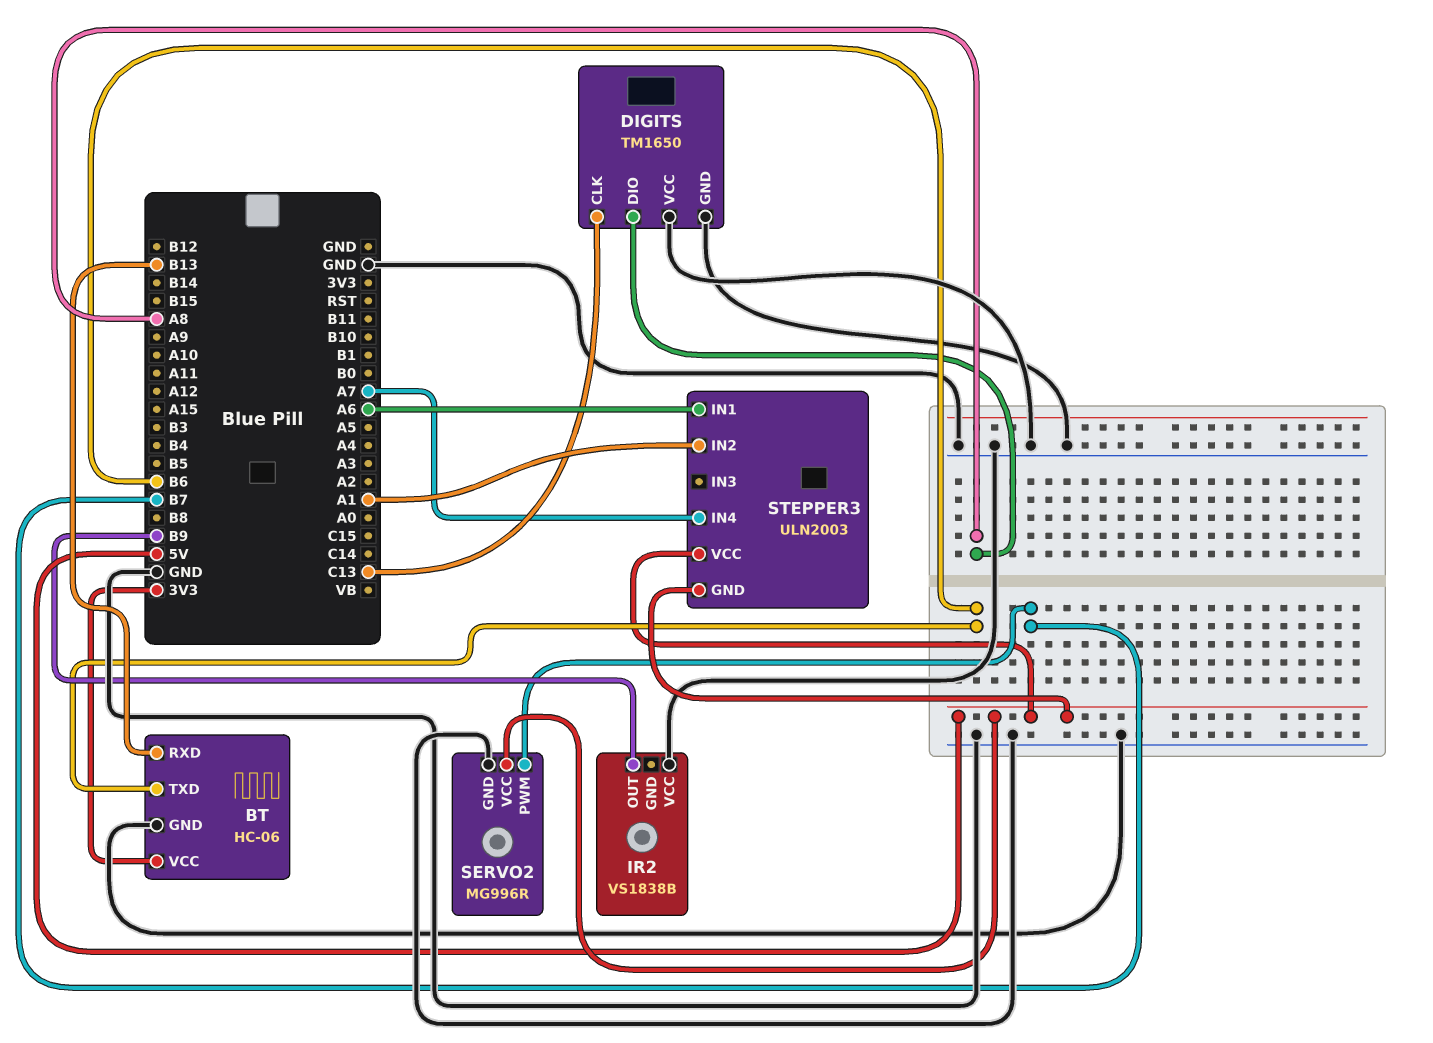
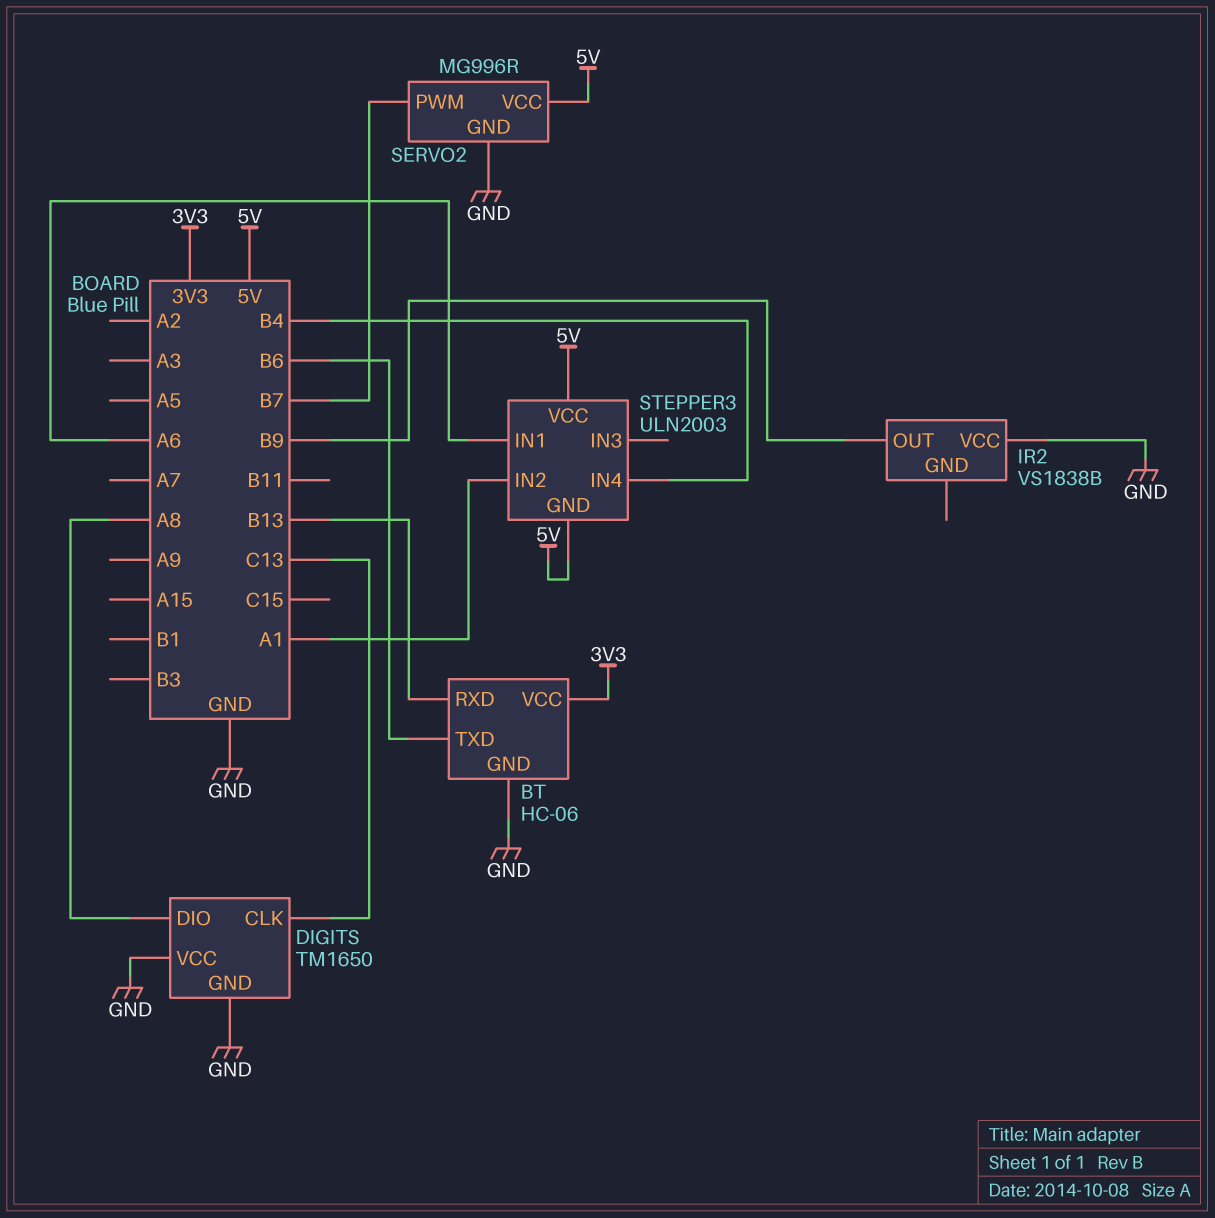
STEPPER3 pin IN4: A7 -> B4

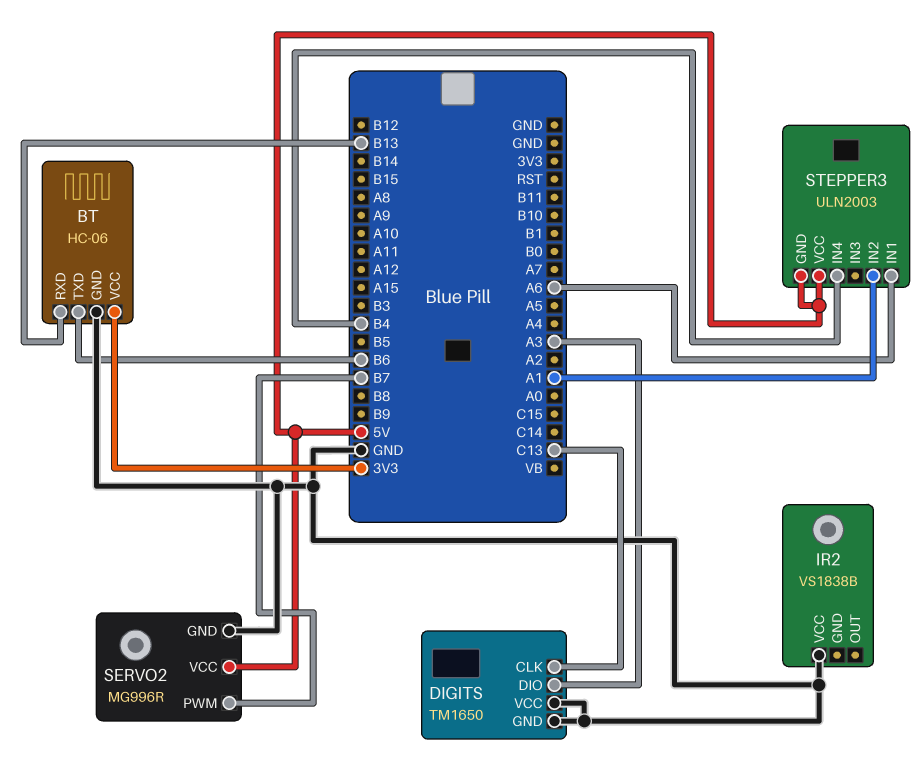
DIGITS pin DIO: A8 -> A3
IR2 pin OUT: B9 -> none

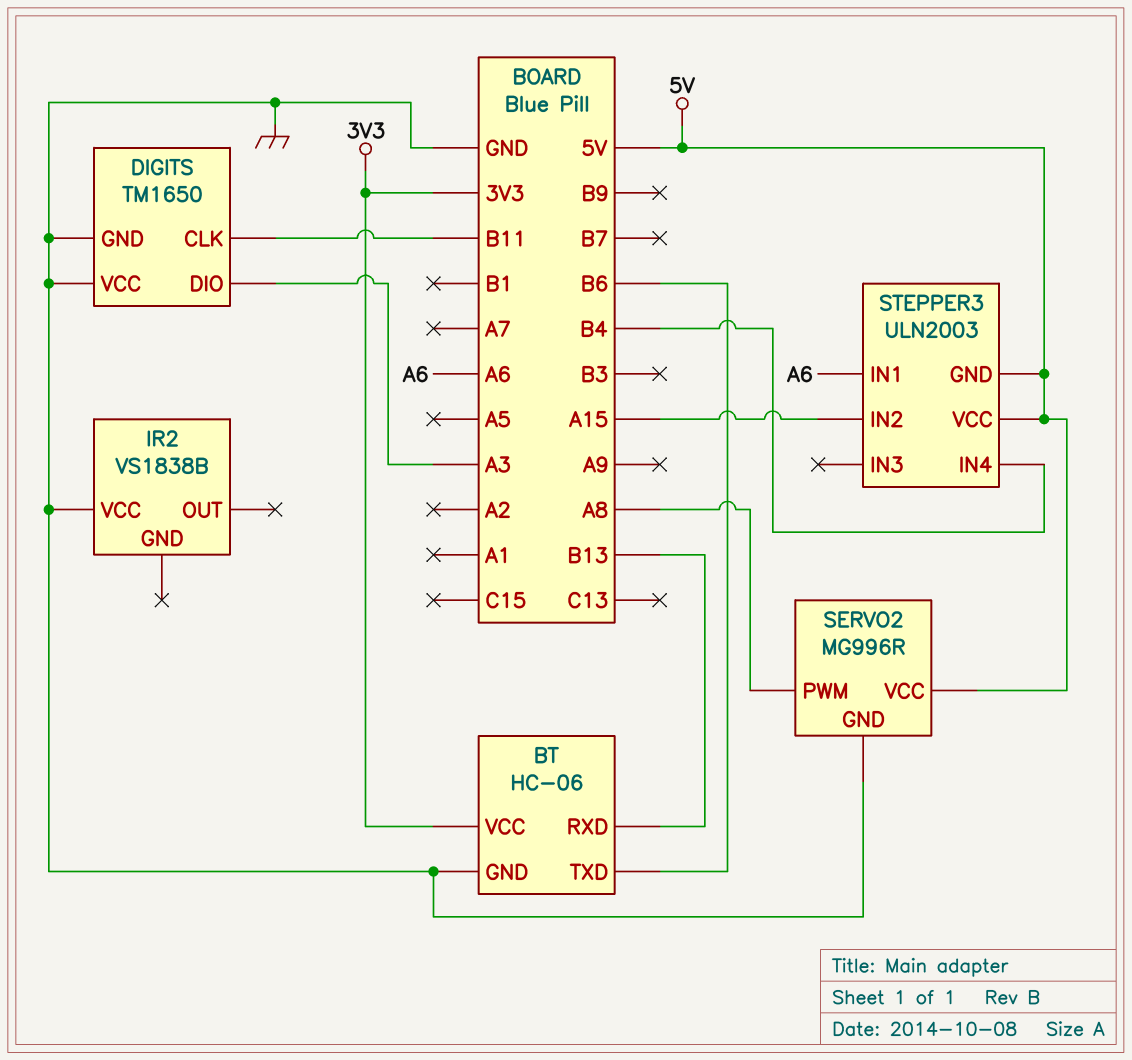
DIGITS pin CLK: C13 -> B11
SERVO2 pin PWM: B7 -> A8
STEPPER3 pin IN2: A1 -> A15

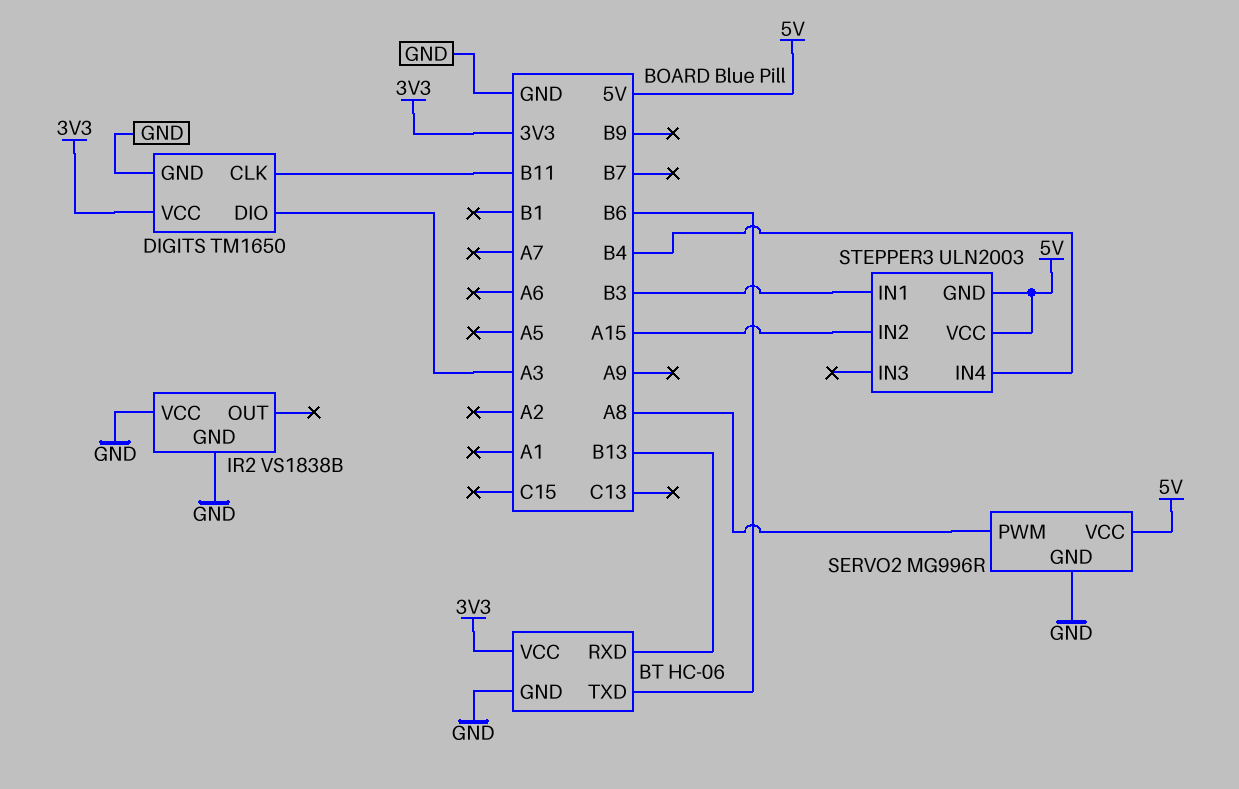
DIGITS pin VCC: GND -> 3V3
IR2 pin GND: none -> GND
STEPPER3 pin IN1: A6 -> B3

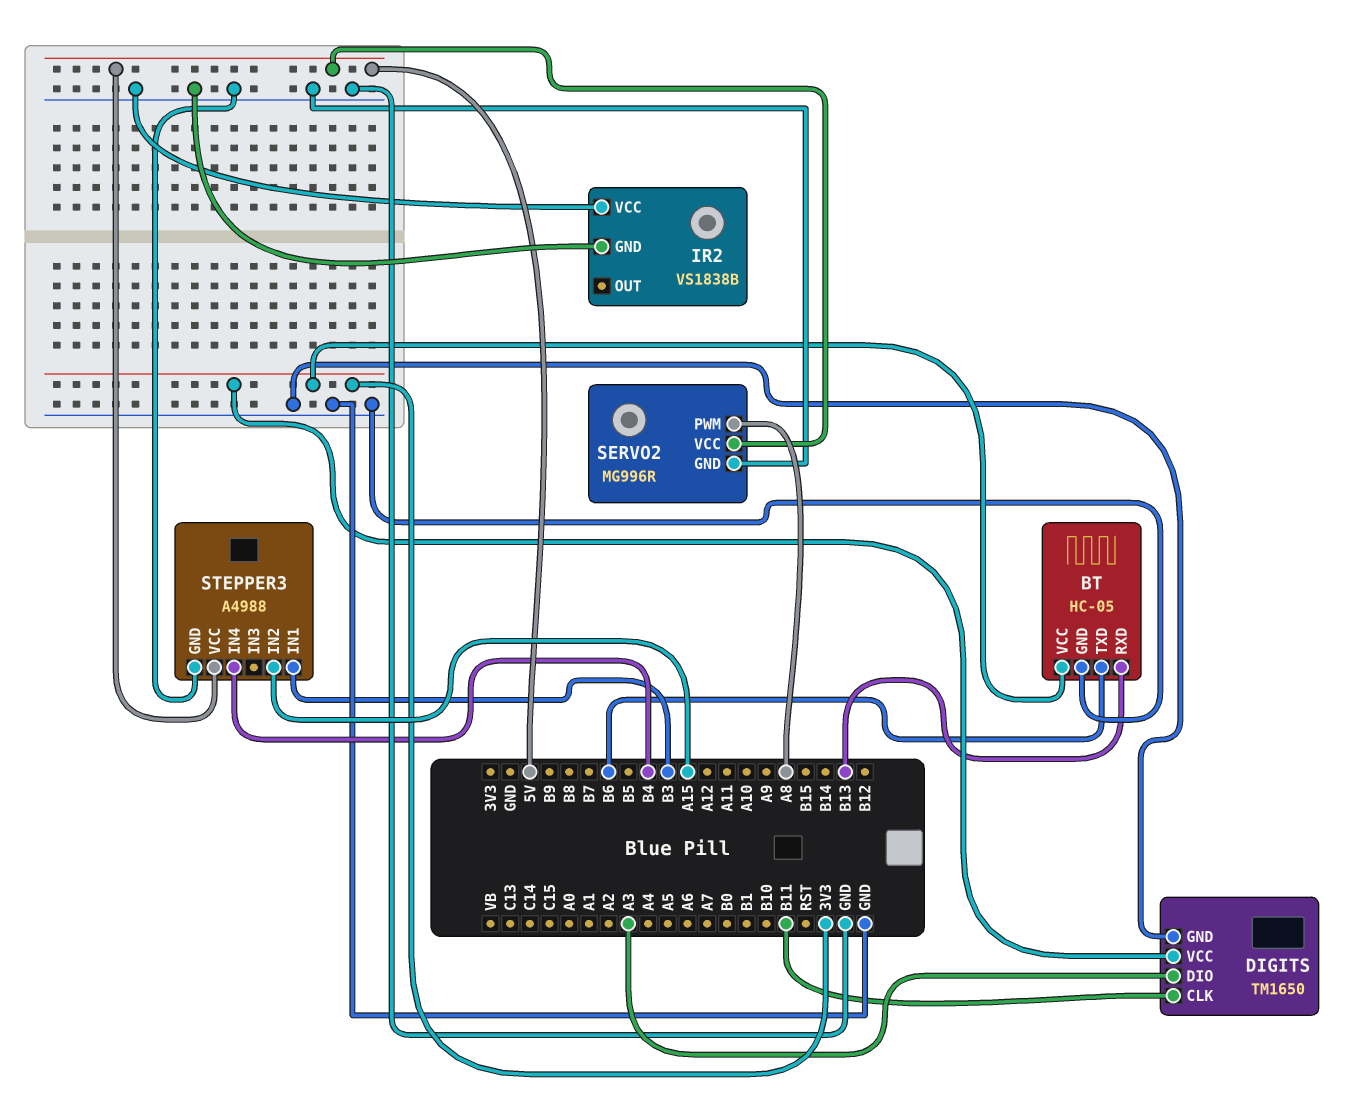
BT: HC-06 -> HC-05
STEPPER3: ULN2003 -> A4988
STEPPER3 pin GND: 5V -> GND

